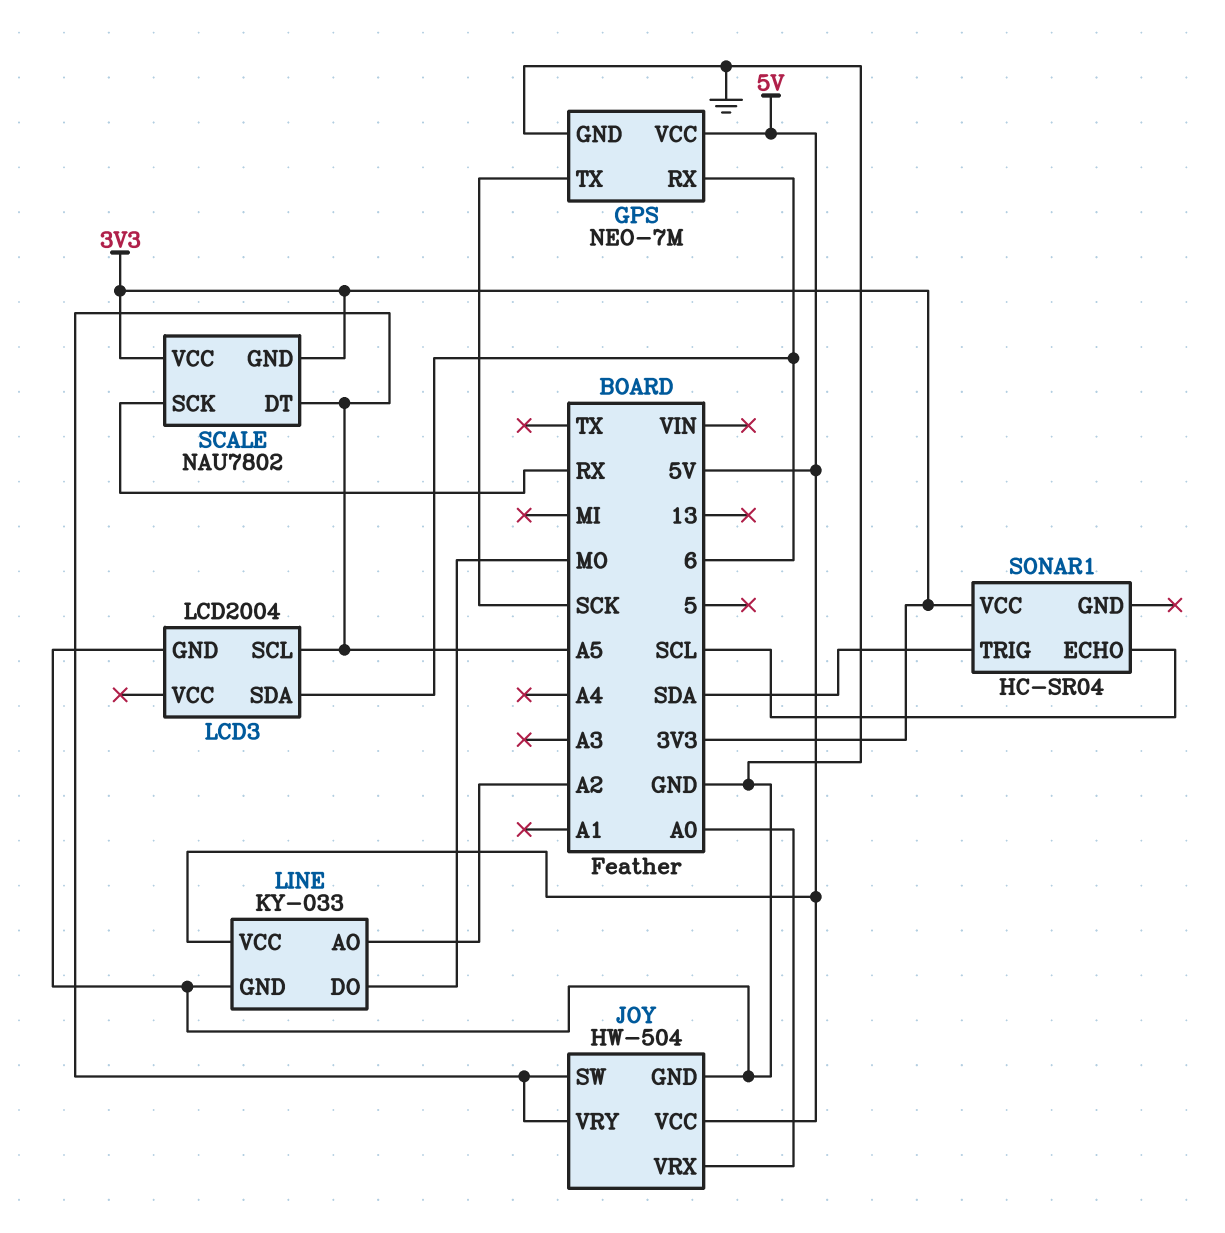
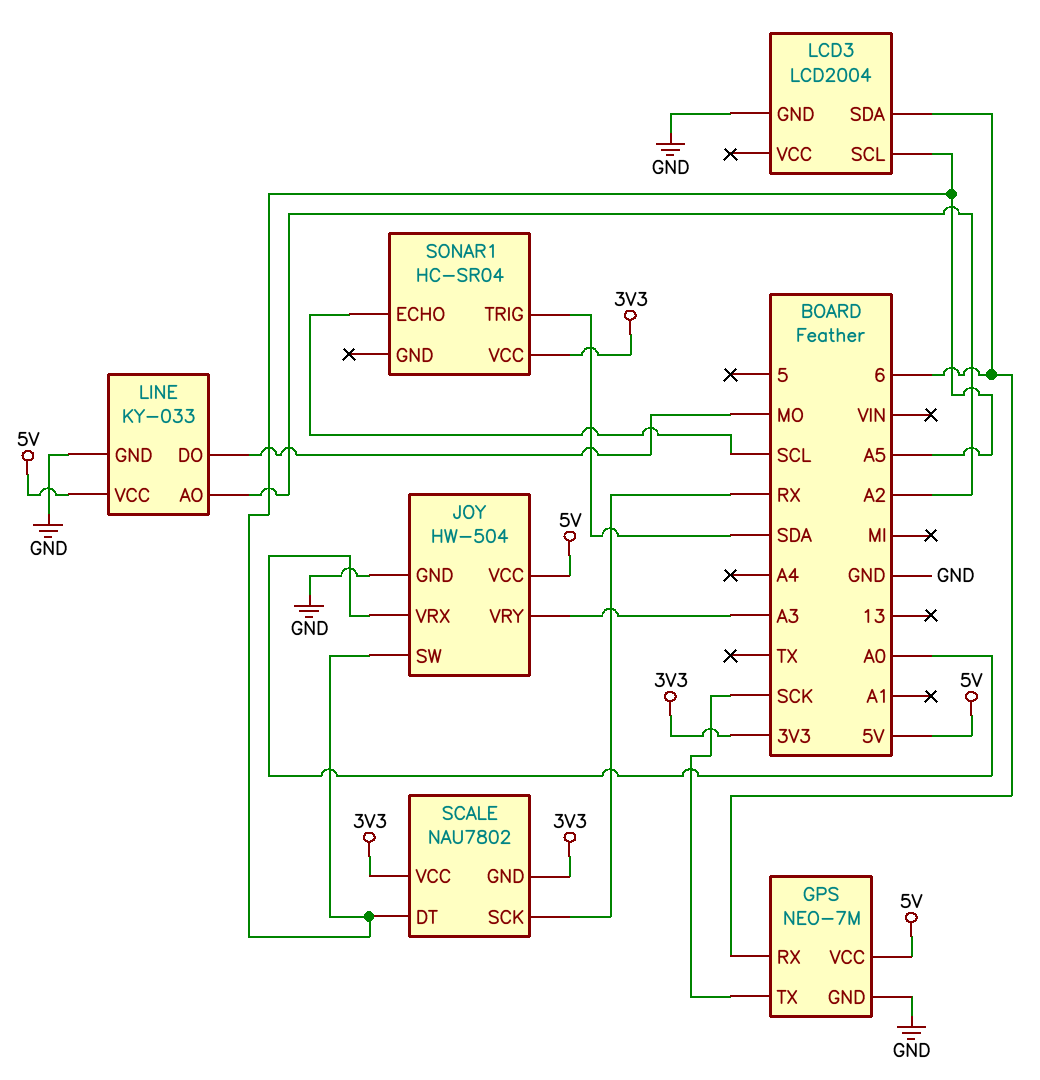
JOY pin VRY: A5 -> A3

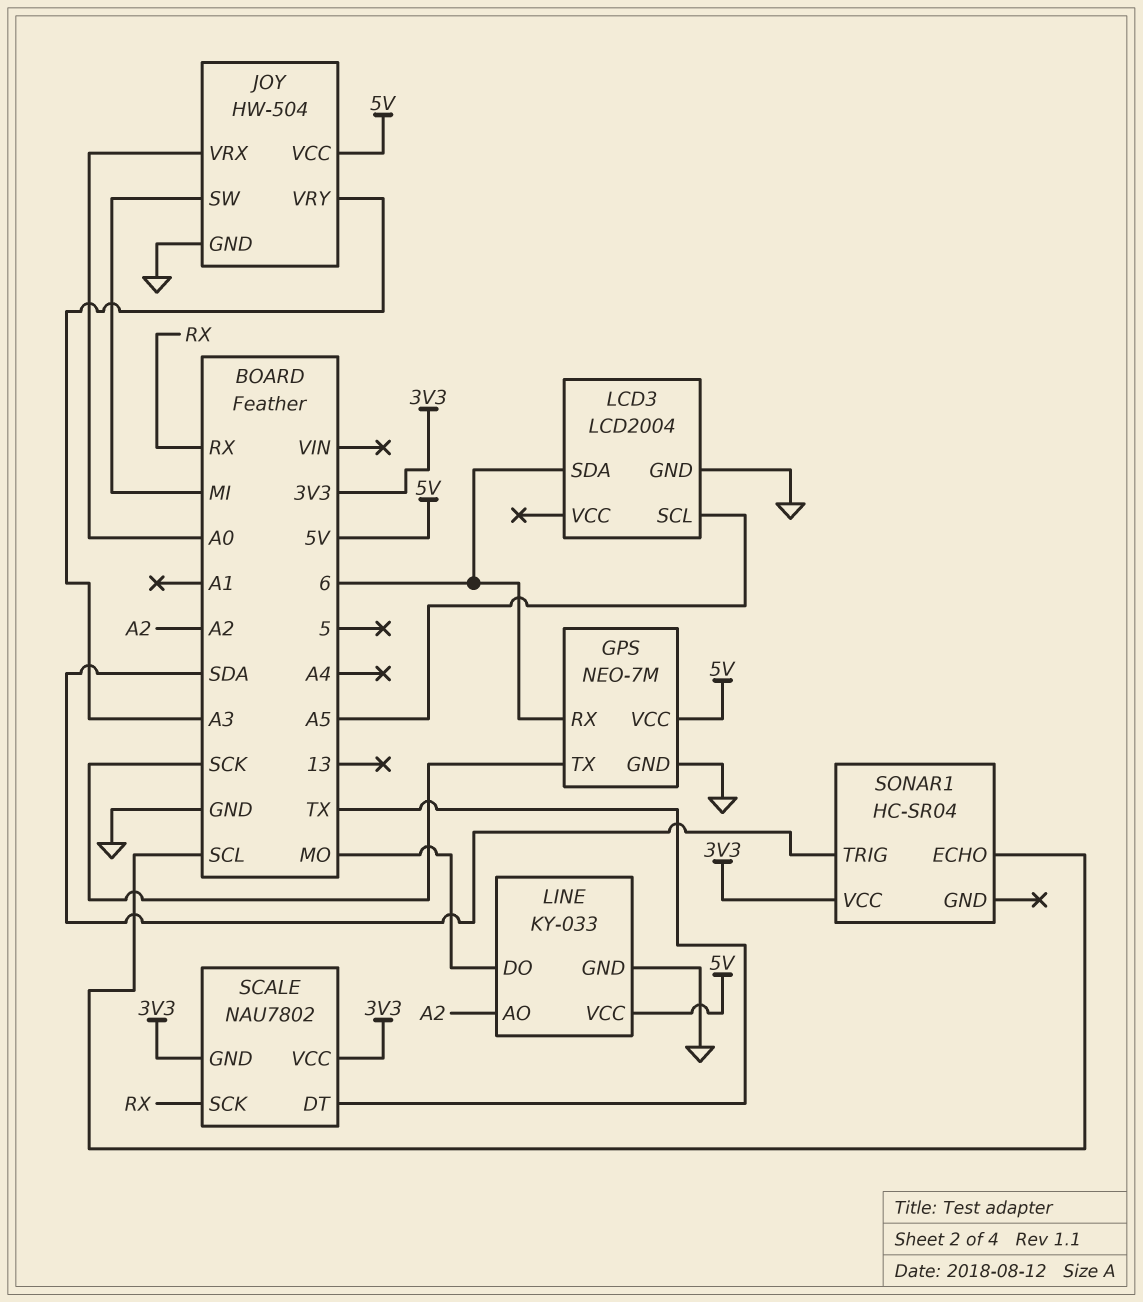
JOY pin SW: A5 -> MI
SCALE pin DT: A5 -> TX

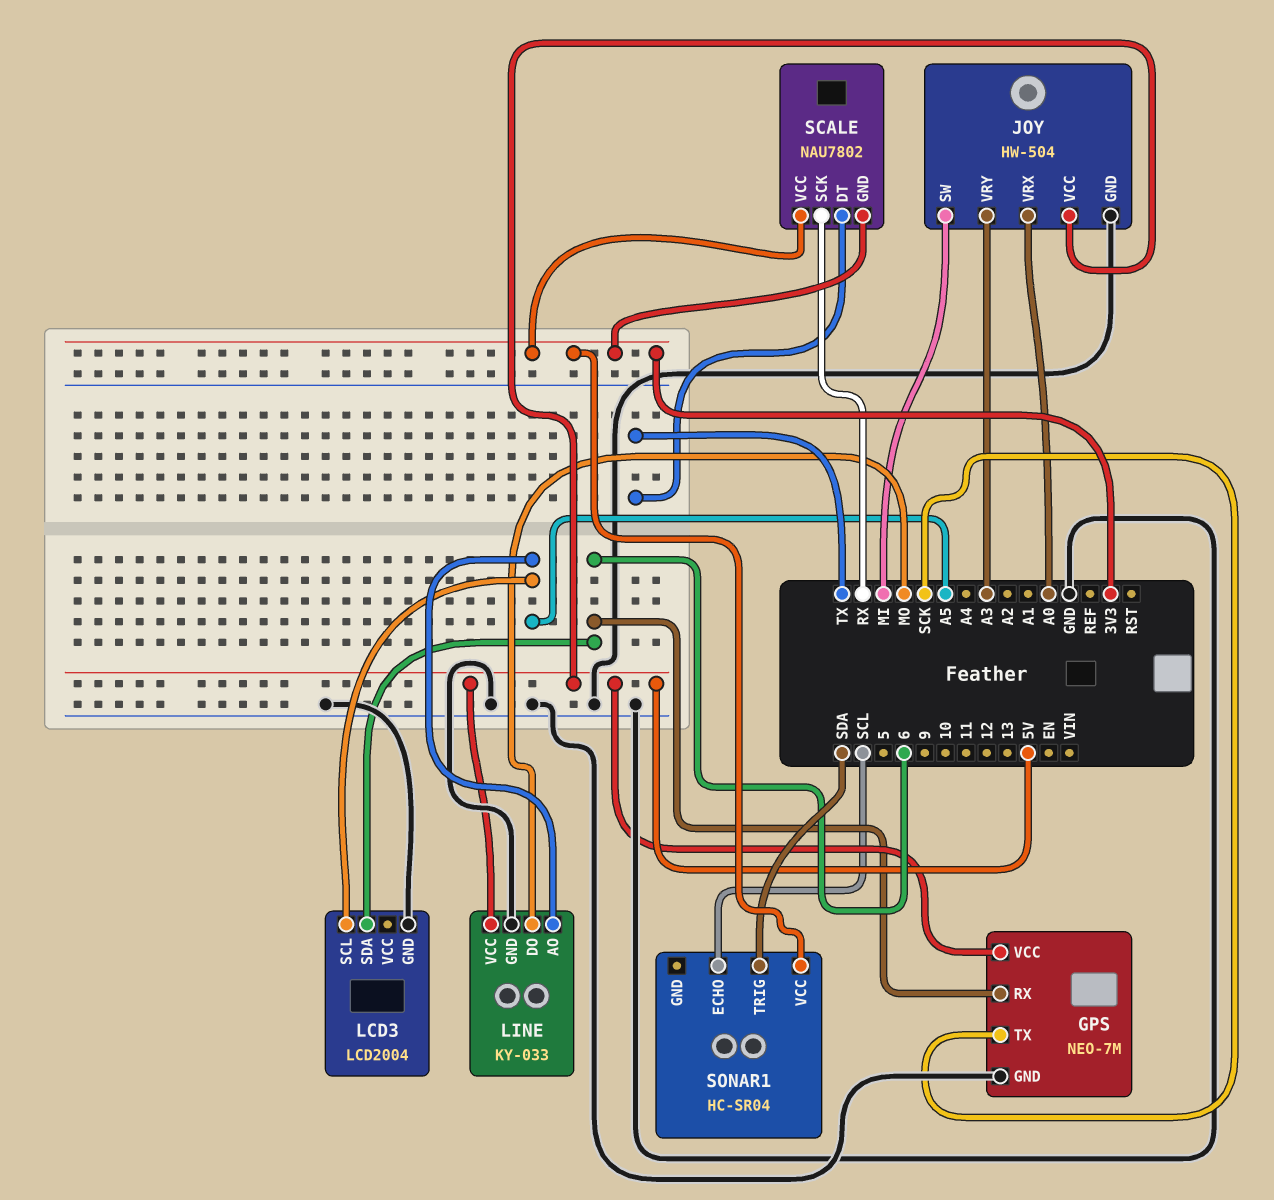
LINE pin AO: A2 -> A5

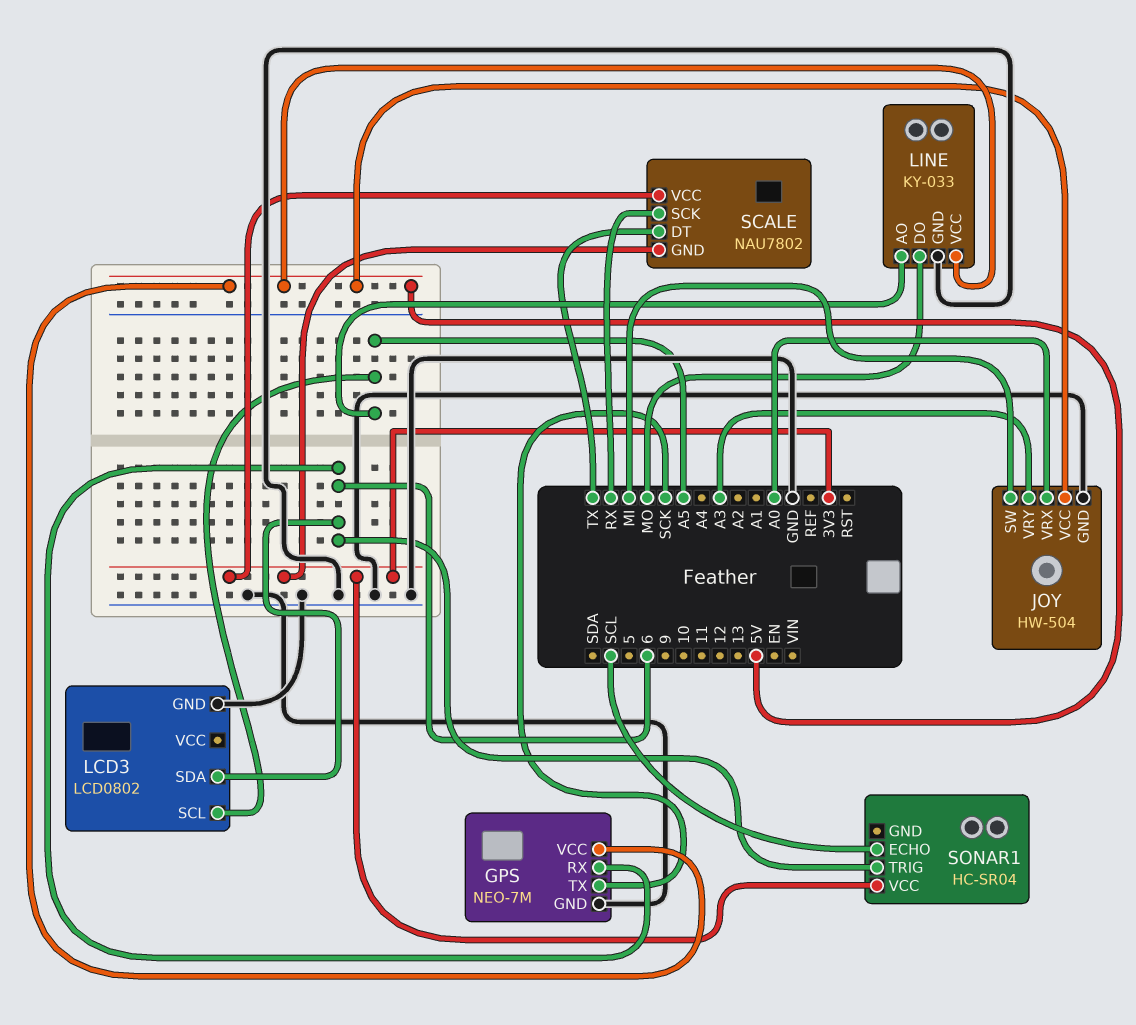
LCD3: LCD2004 -> LCD0802
SONAR1 pin TRIG: SDA -> 6

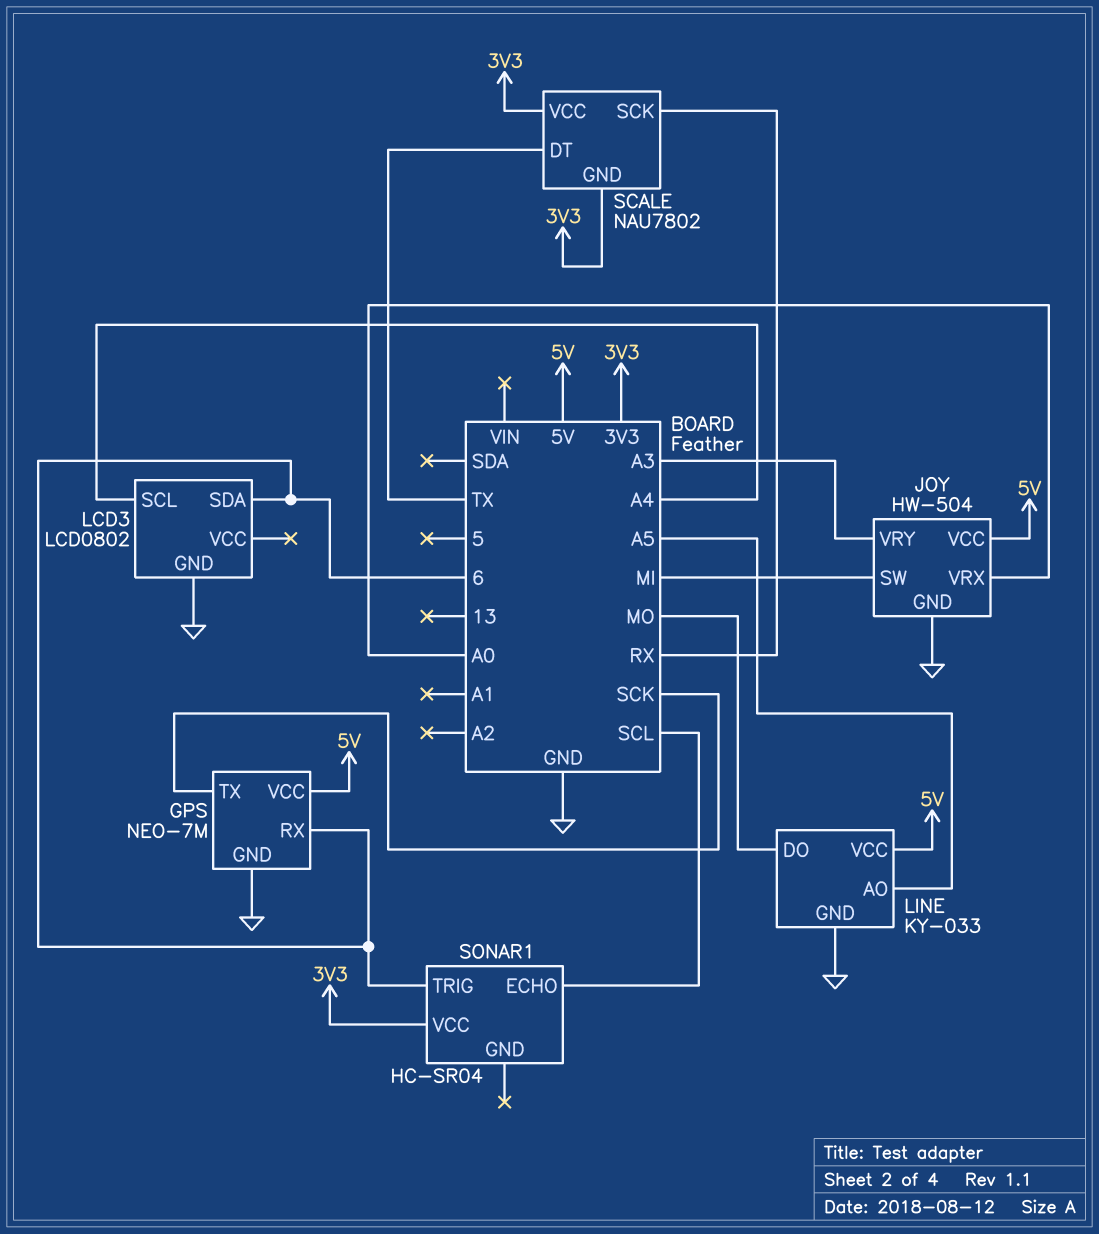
LCD3 pin SCL: A5 -> A4

